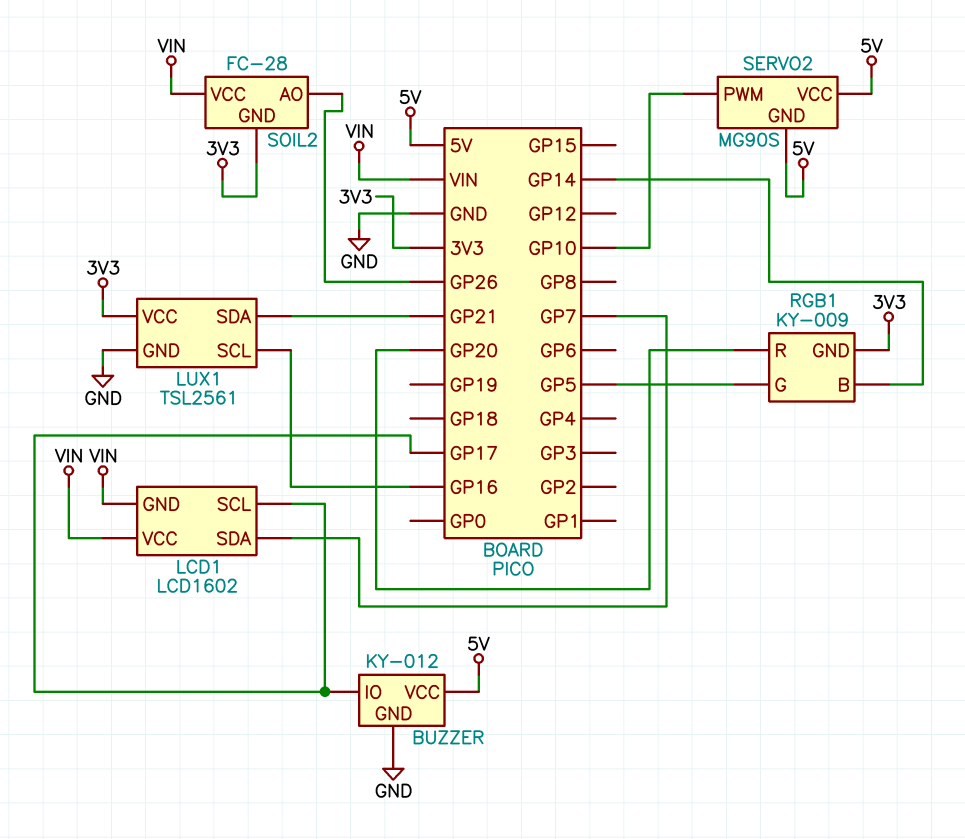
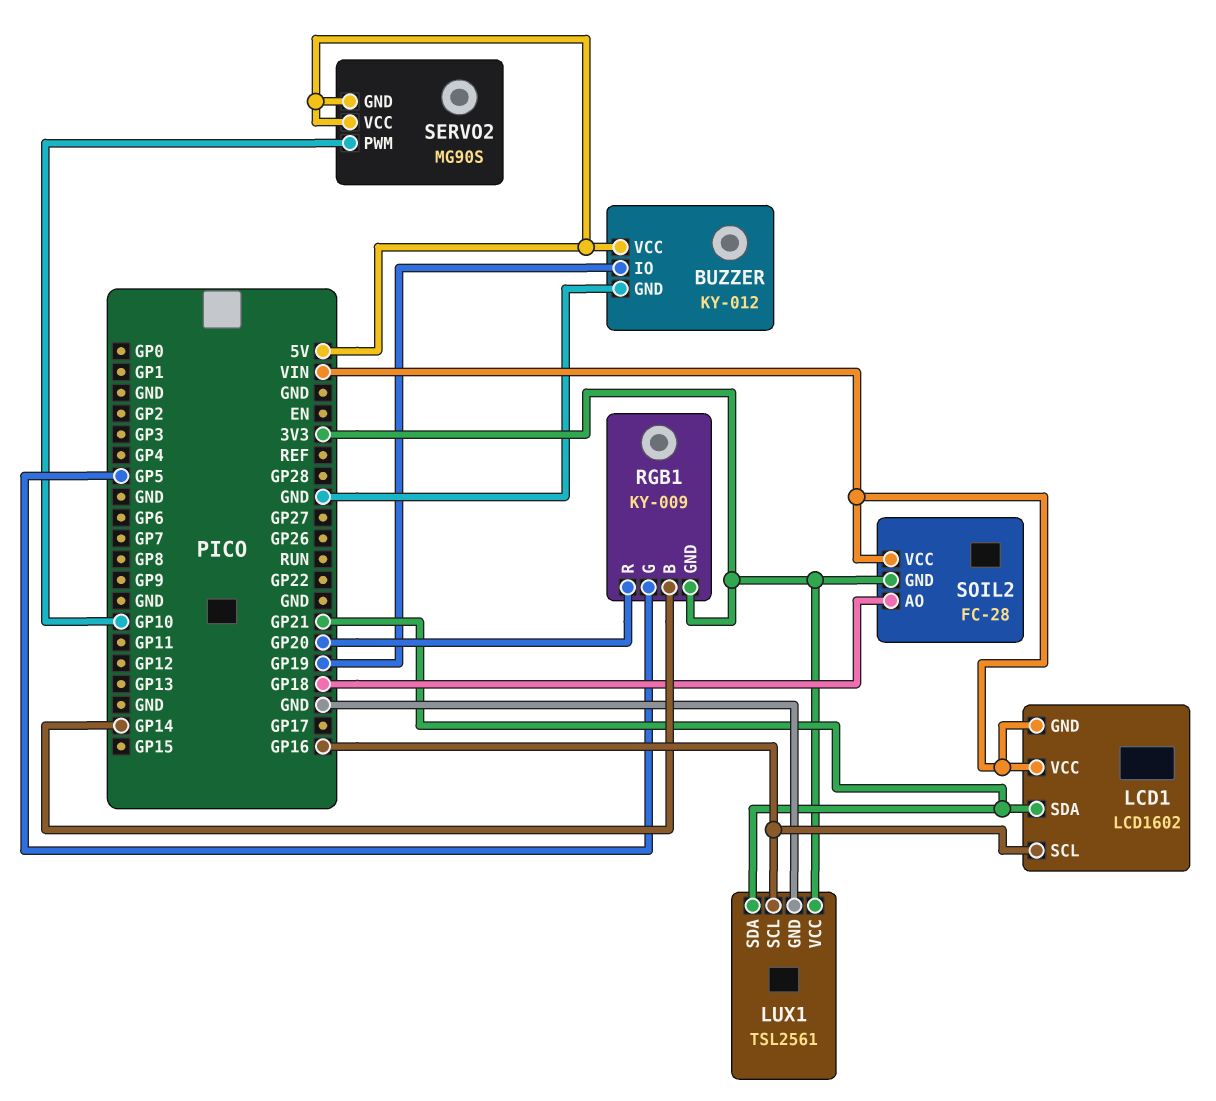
BUZZER pin IO: GP17 -> GP19
LCD1 pin SCL: GP17 -> GP16
LCD1 pin SDA: GP7 -> GP21
SOIL2 pin AO: GP26 -> GP18

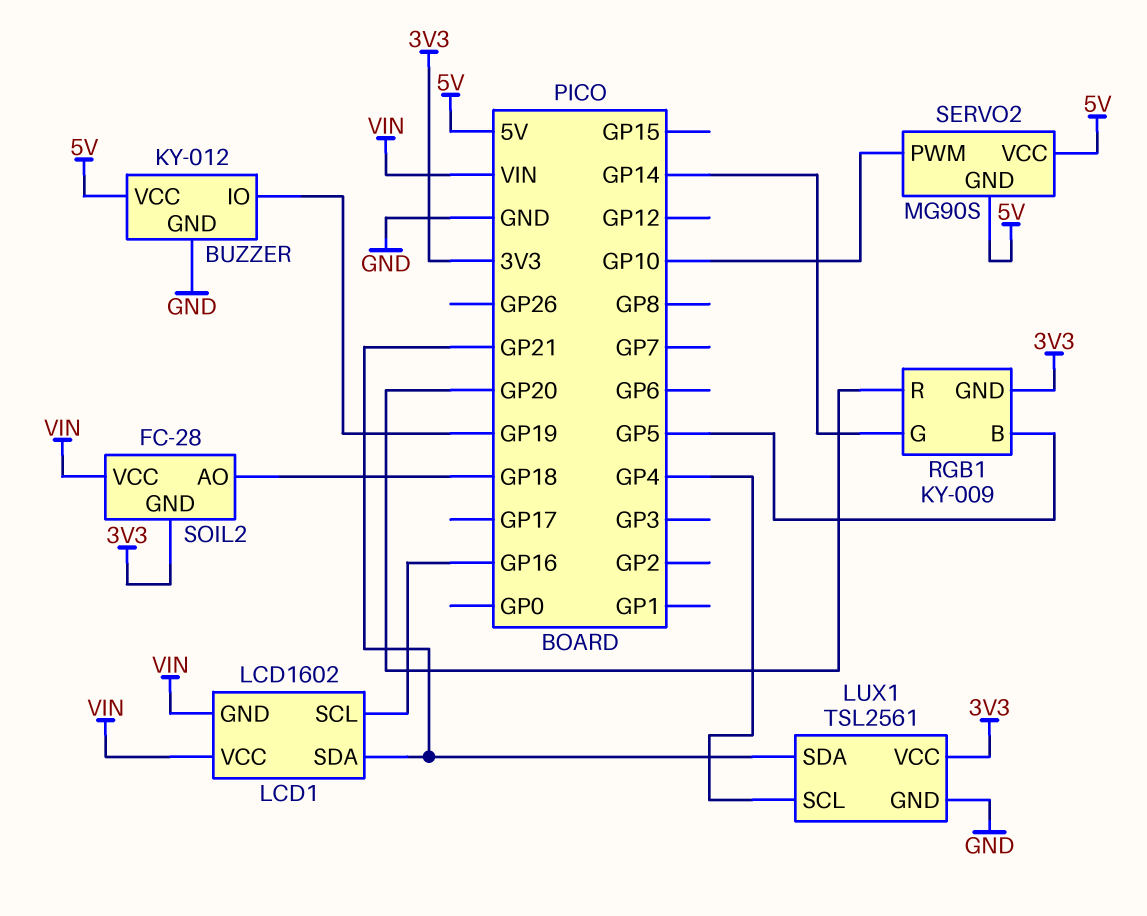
LUX1 pin SCL: GP16 -> GP4
RGB1 pin B: GP14 -> GP5
RGB1 pin G: GP5 -> GP14

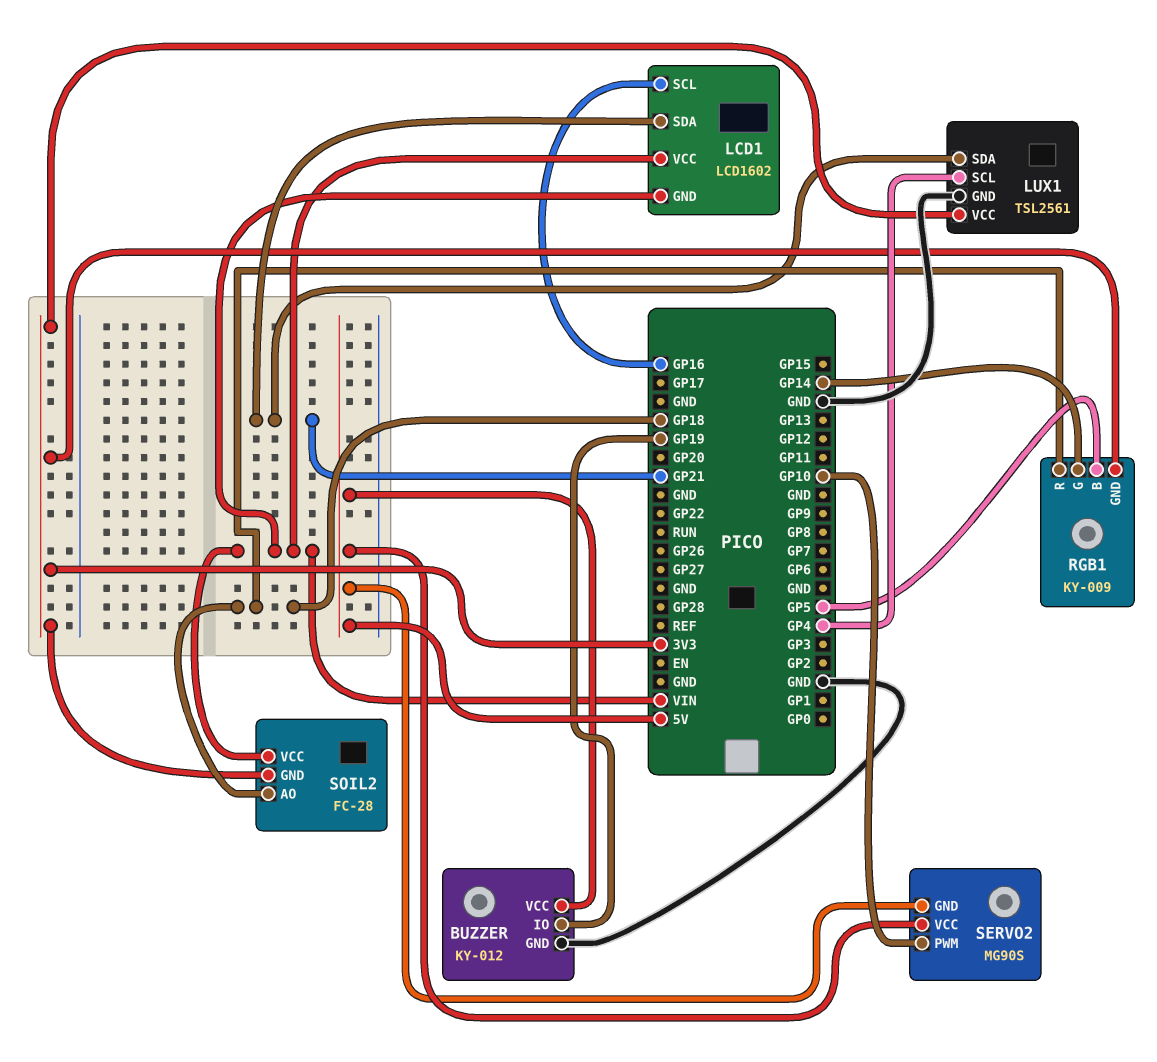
RGB1 pin R: GP20 -> GP18

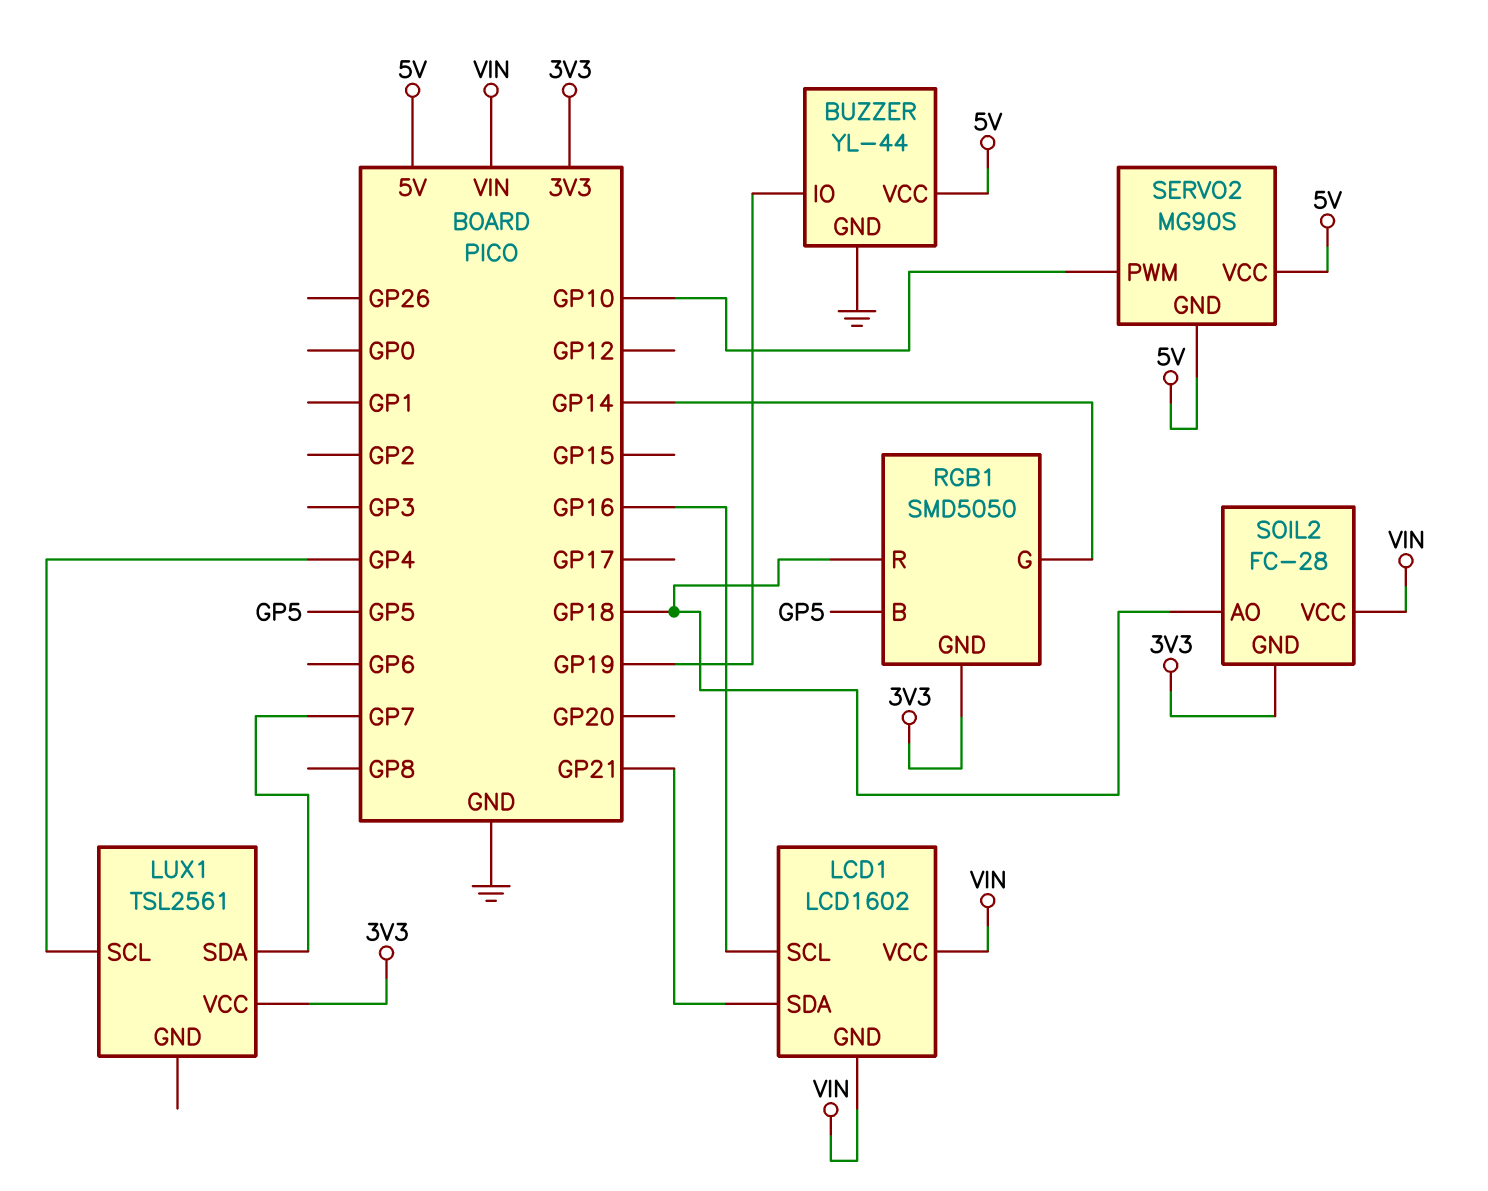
BUZZER: KY-012 -> YL-44
LUX1 pin GND: GND -> none
LUX1 pin SDA: GP21 -> GP7
RGB1: KY-009 -> SMD5050

